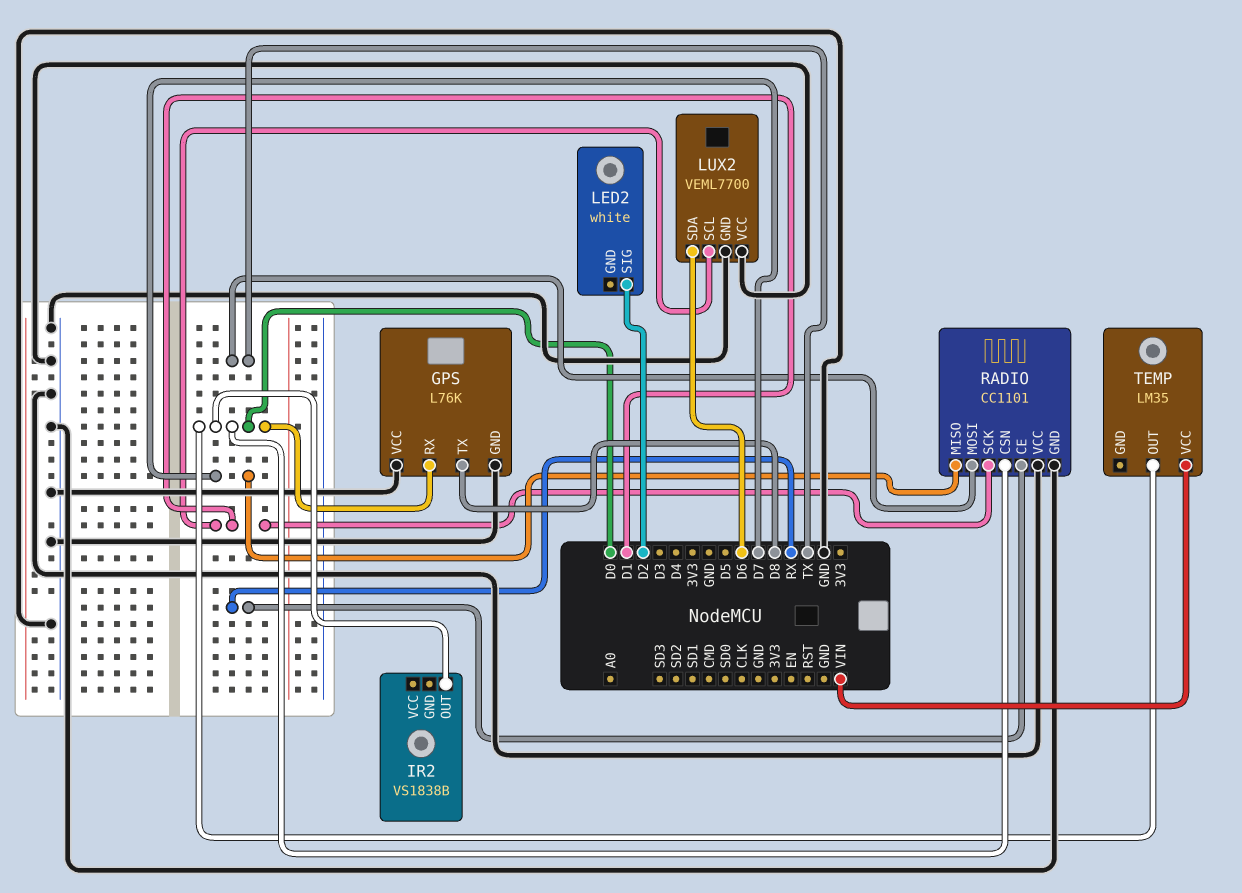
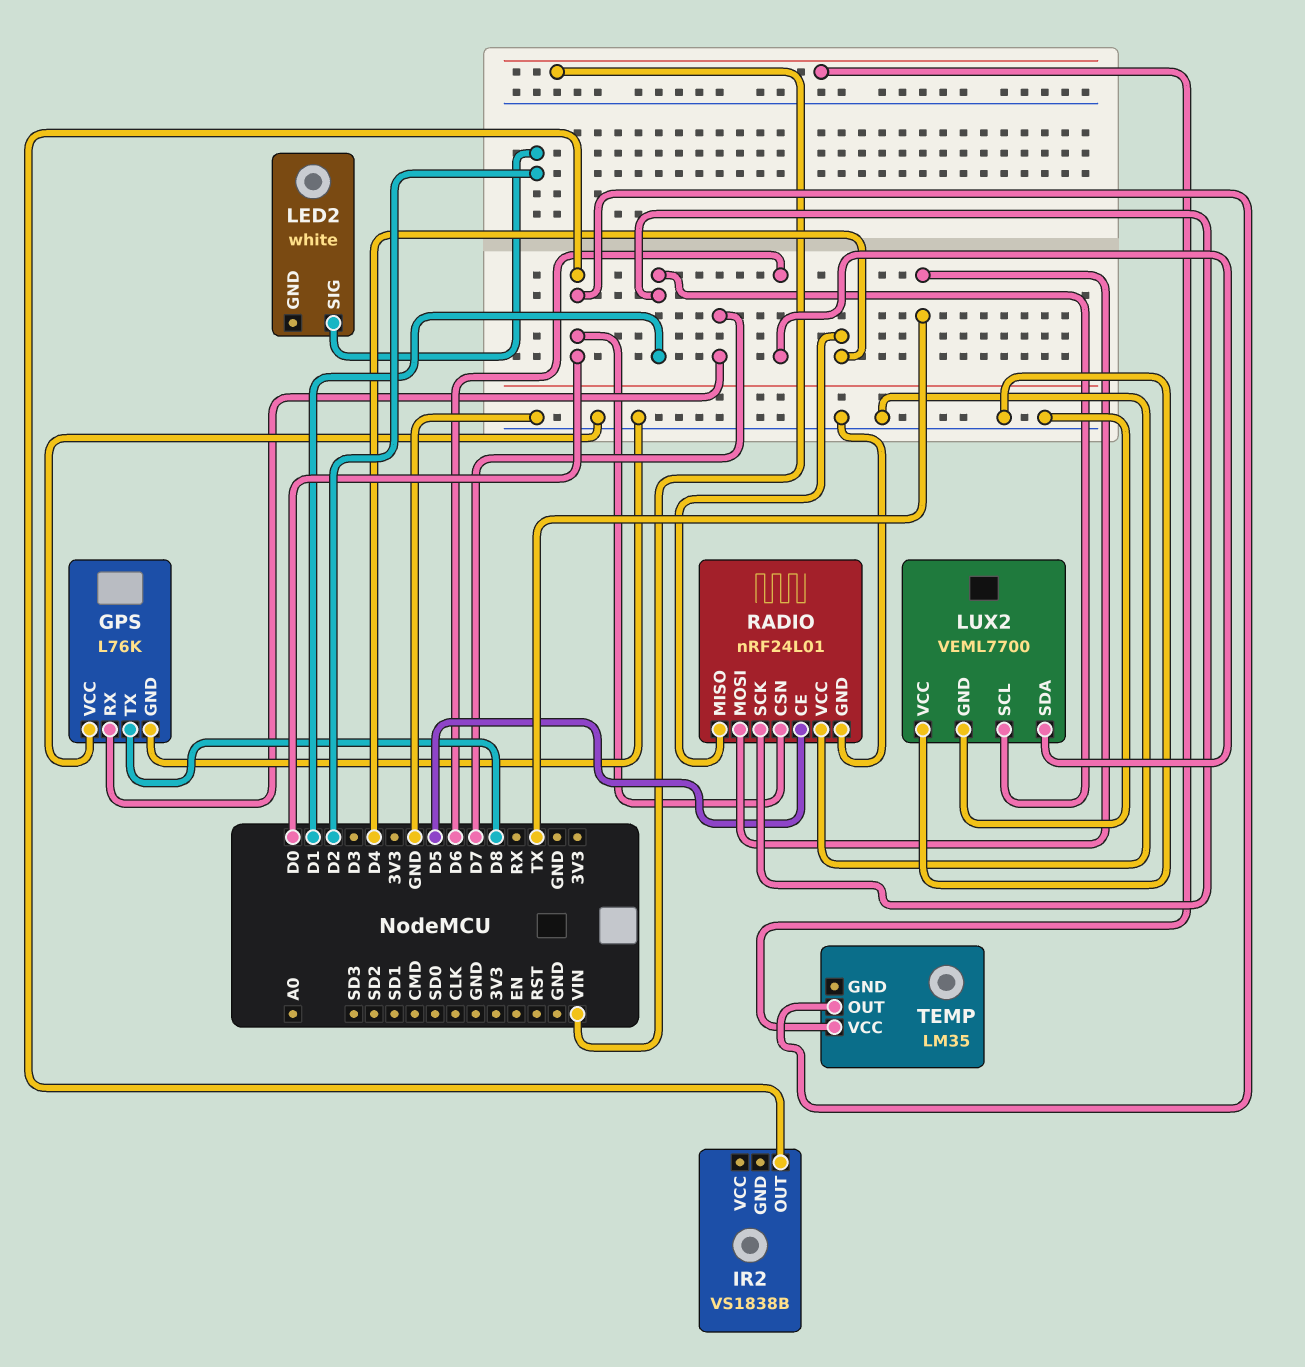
GPS pin RX: D0 -> D7
RADIO: CC1101 -> nRF24L01
RADIO pin CE: RX -> D5
RADIO pin MISO: D7 -> D4

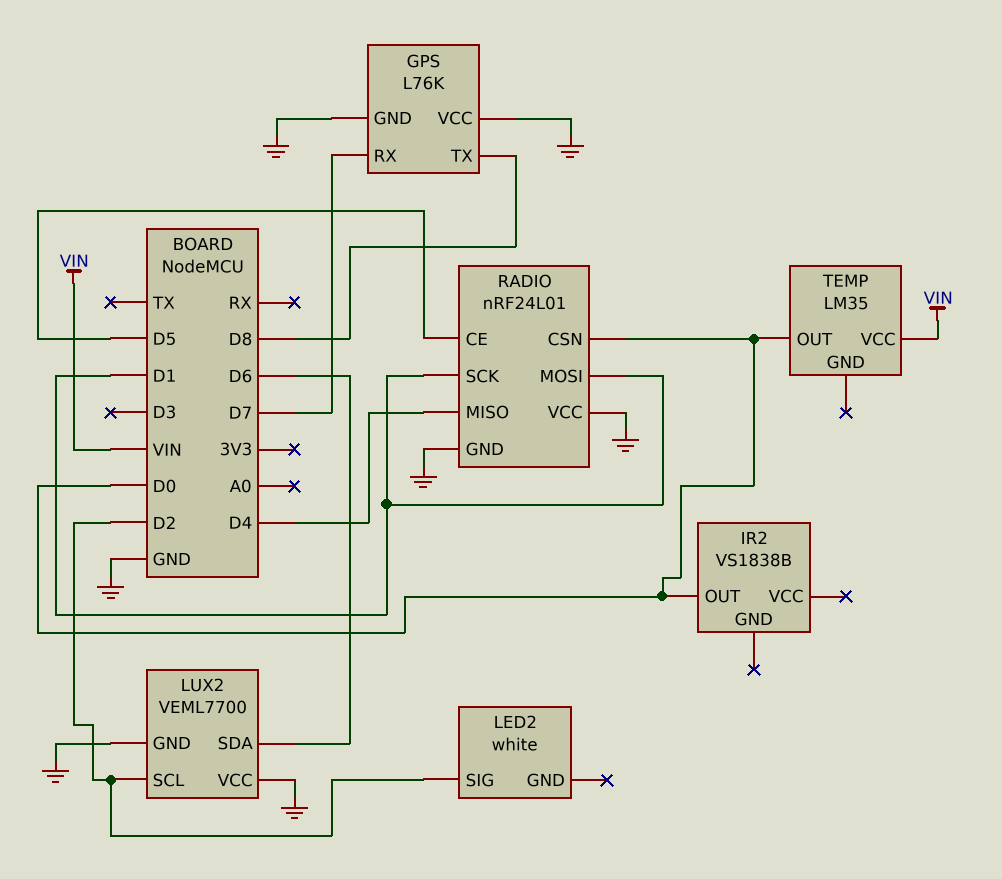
LUX2 pin SCL: D1 -> D2
RADIO pin MOSI: TX -> D1

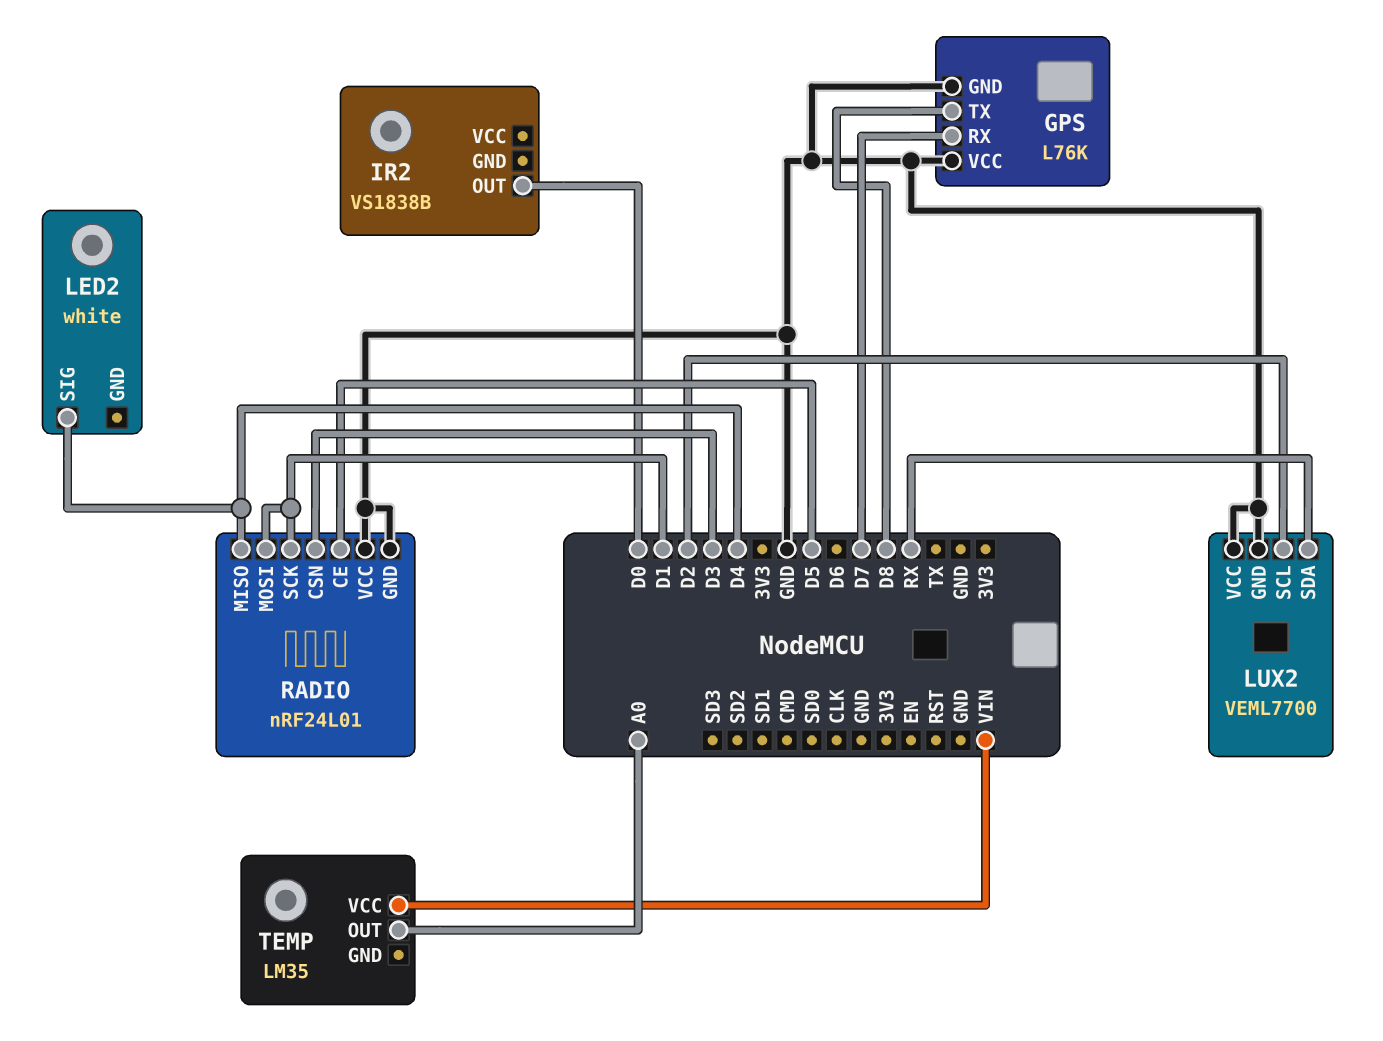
LED2 pin SIG: D2 -> D4
LUX2 pin SDA: D6 -> RX
RADIO pin CSN: D0 -> D3
TEMP pin OUT: D0 -> A0

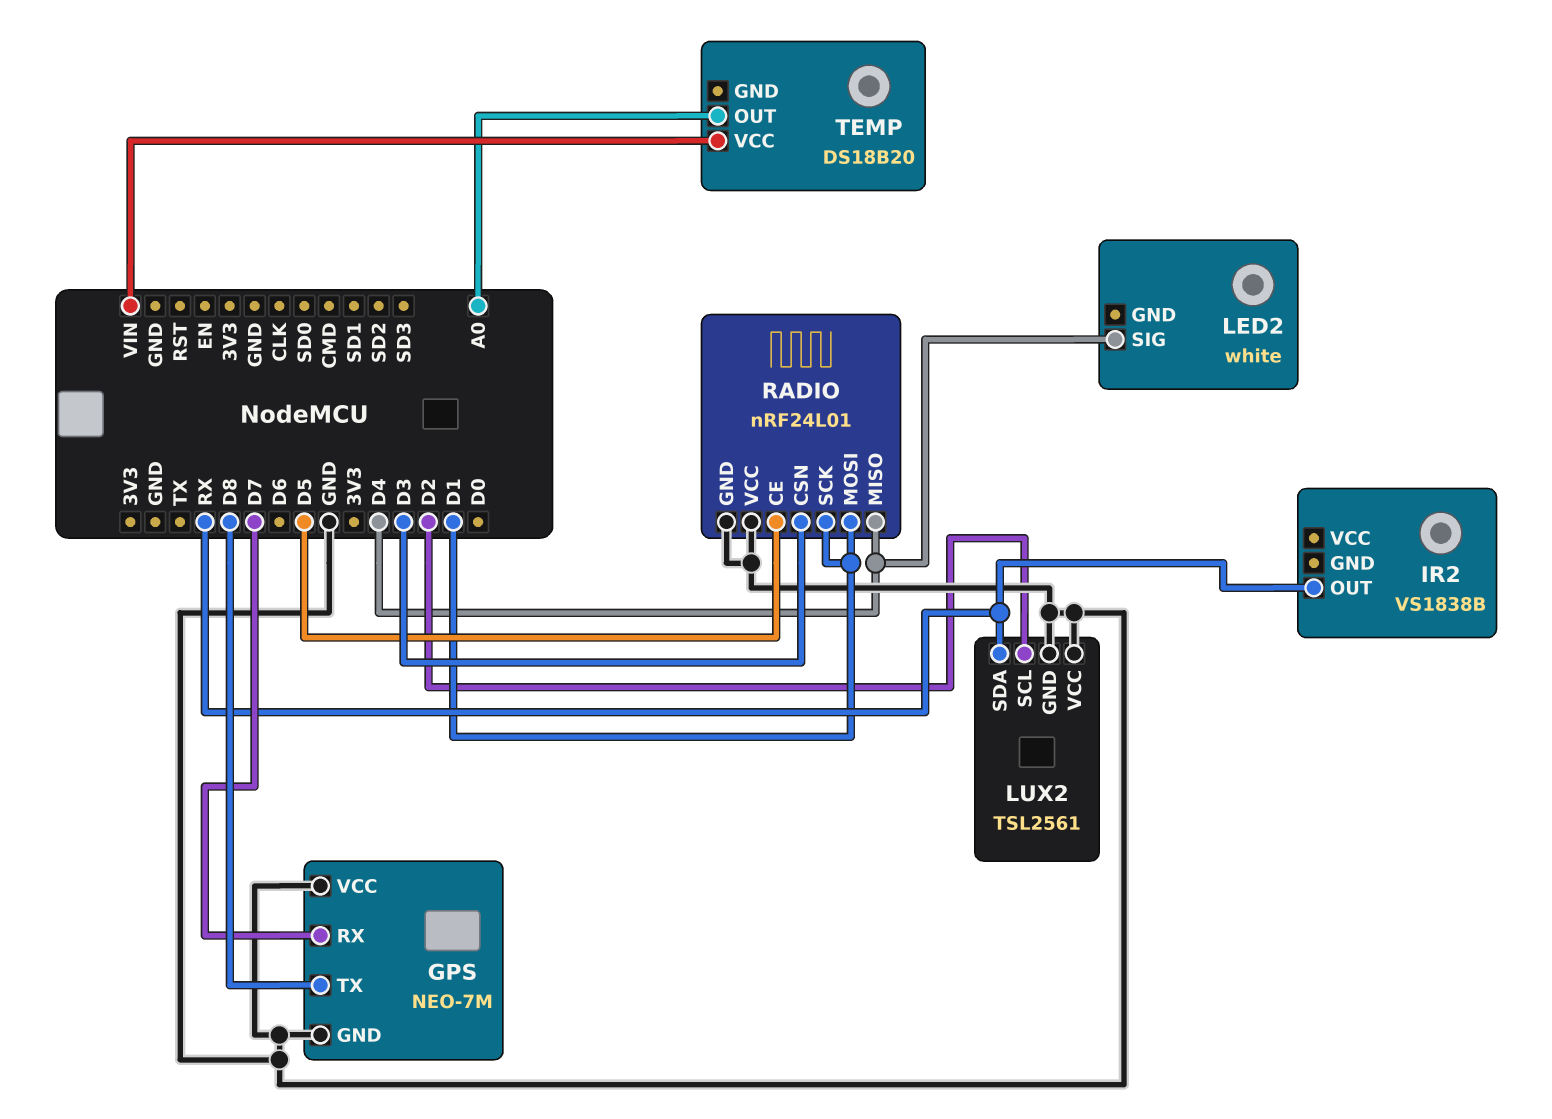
GPS: L76K -> NEO-7M
IR2 pin OUT: D0 -> RX
LUX2: VEML7700 -> TSL2561
TEMP: LM35 -> DS18B20

